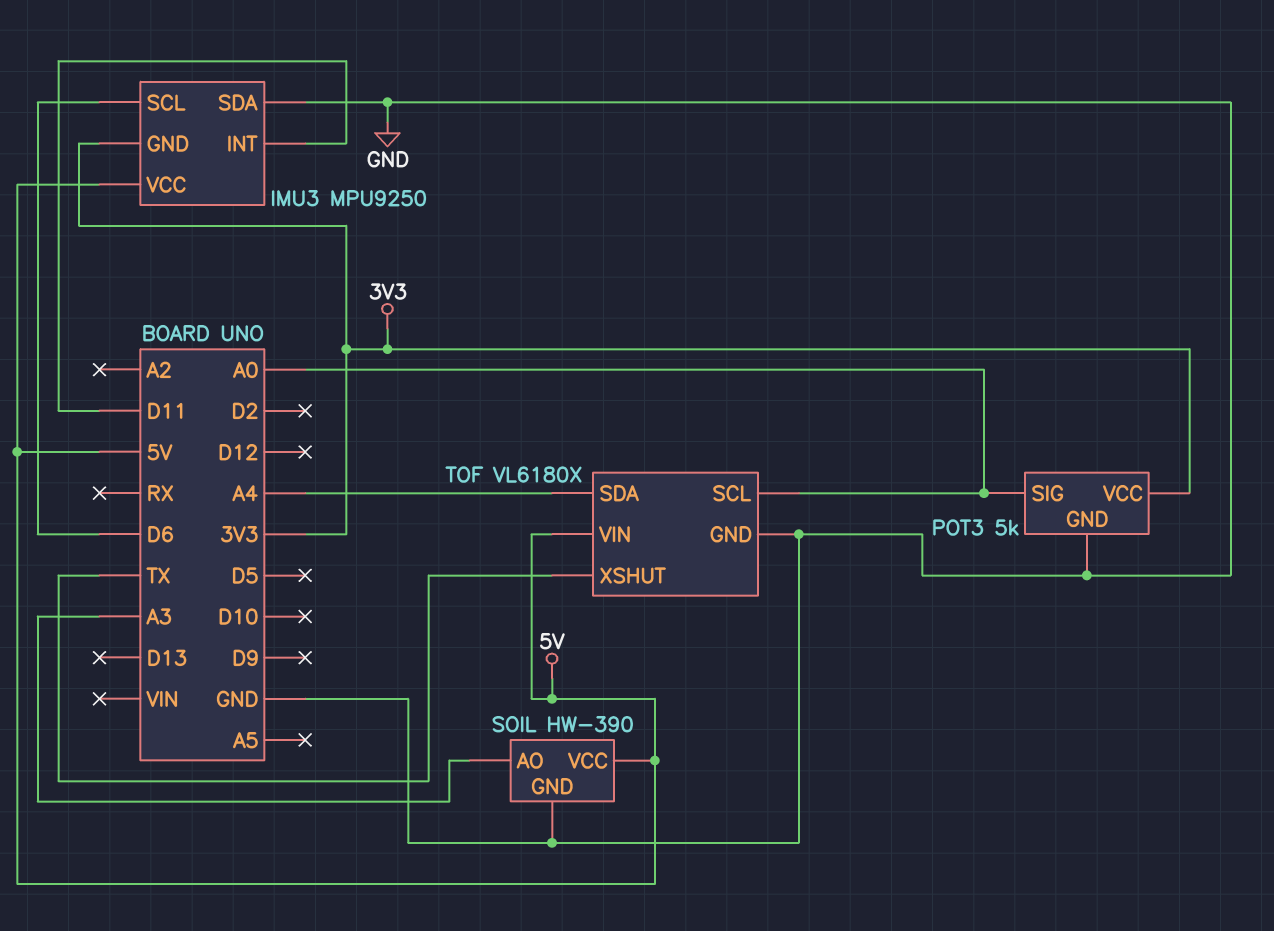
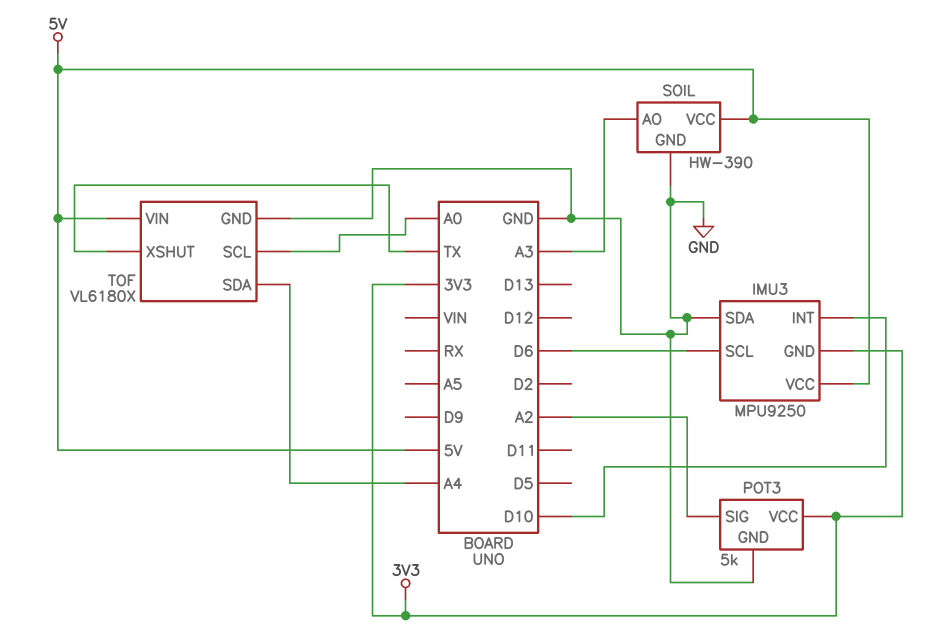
IMU3 pin INT: D11 -> D10
POT3 pin SIG: A0 -> A2

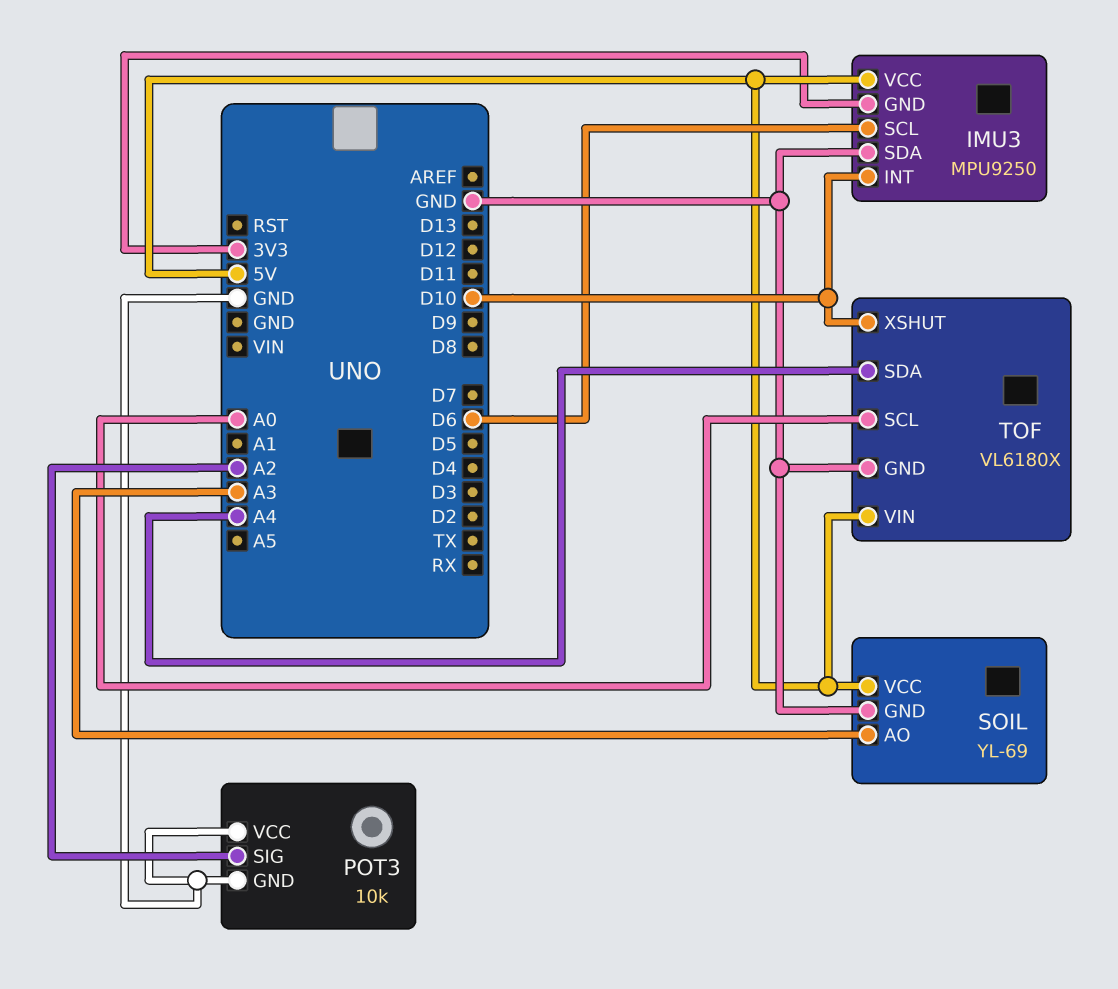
POT3: 5k -> 10k
POT3 pin VCC: 3V3 -> GND
SOIL: HW-390 -> YL-69
TOF pin XSHUT: TX -> D10

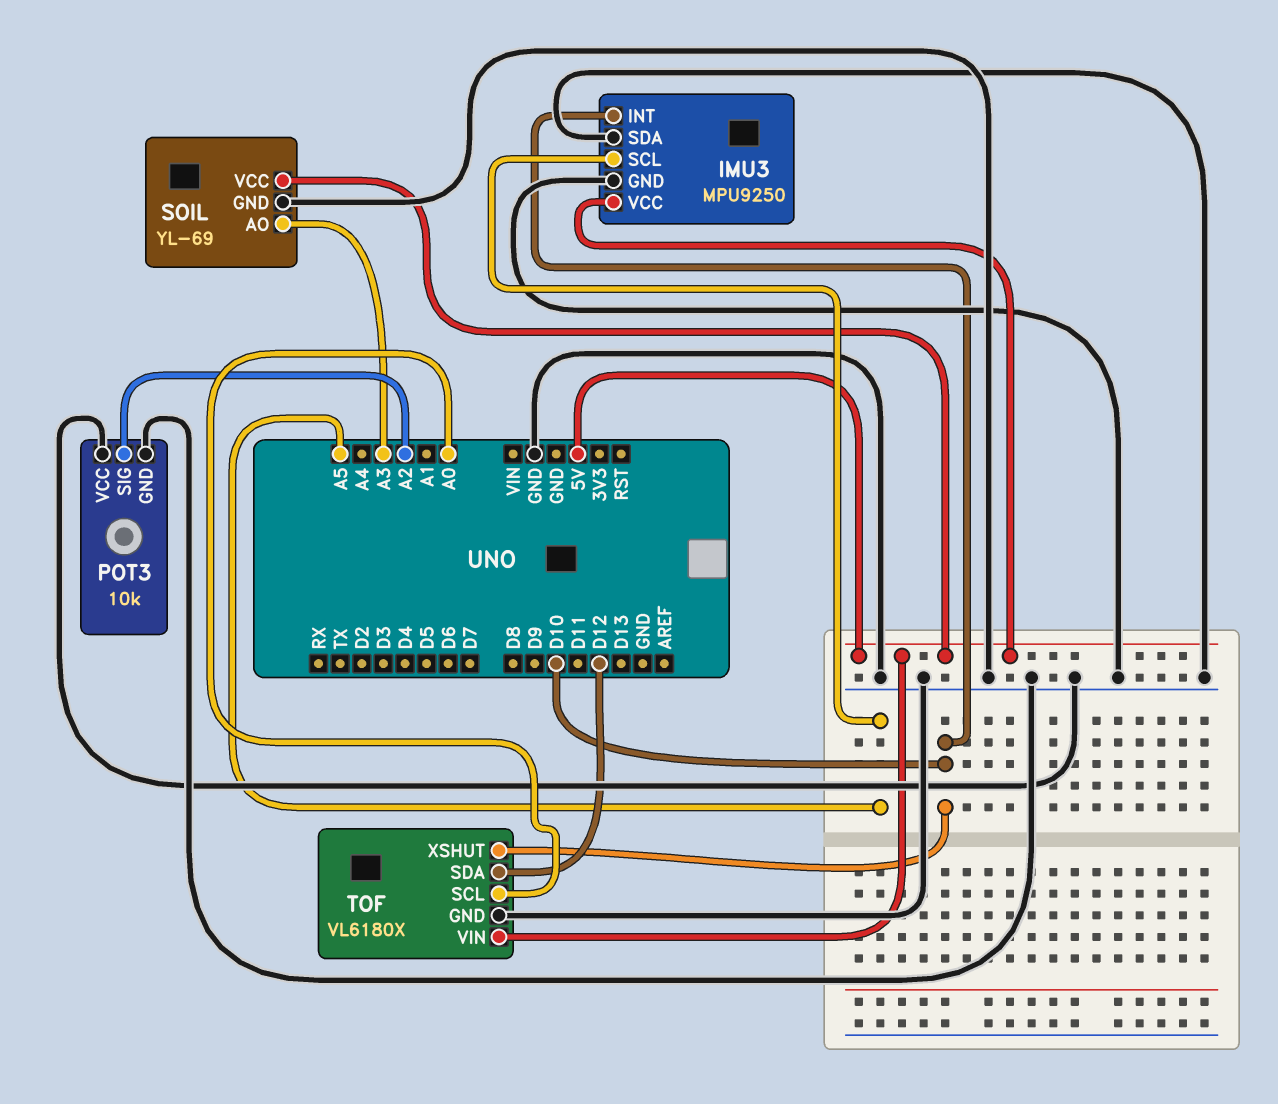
IMU3 pin GND: 3V3 -> GND
IMU3 pin SCL: D6 -> A5
TOF pin SDA: A4 -> D12

